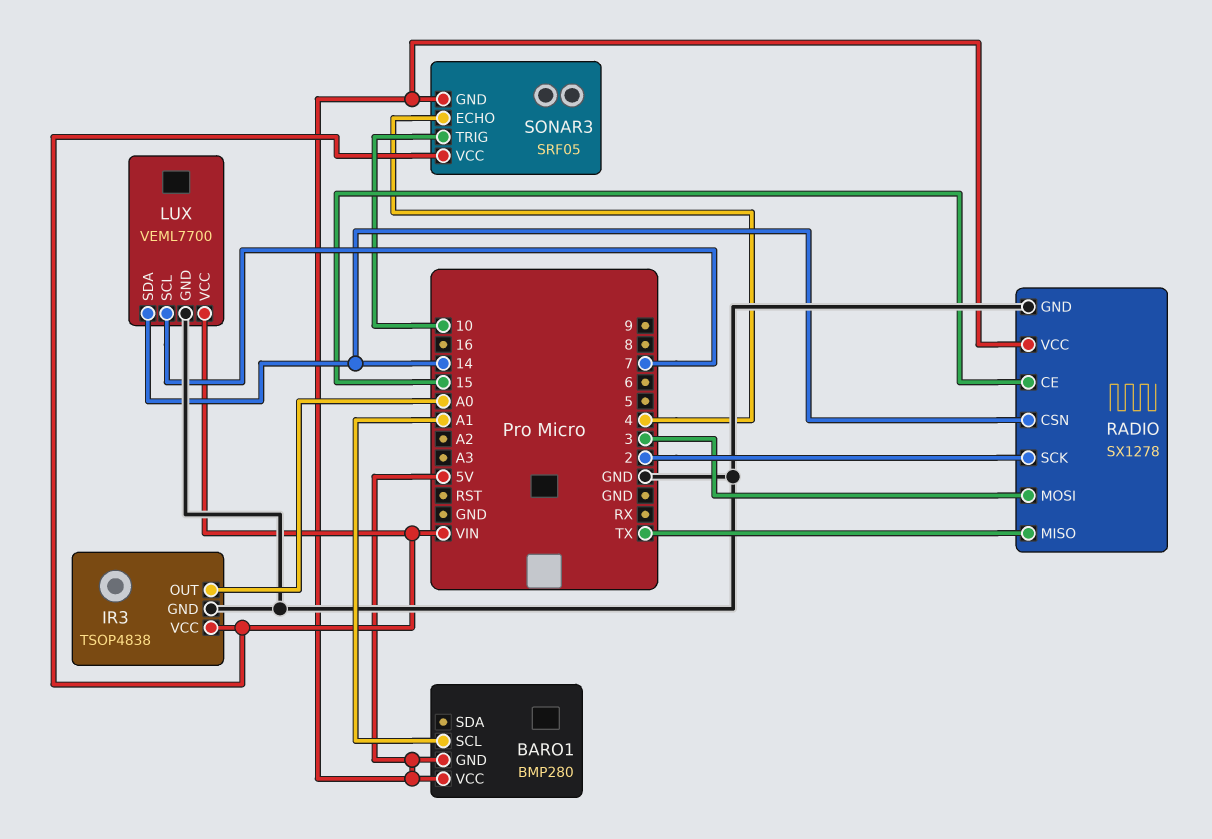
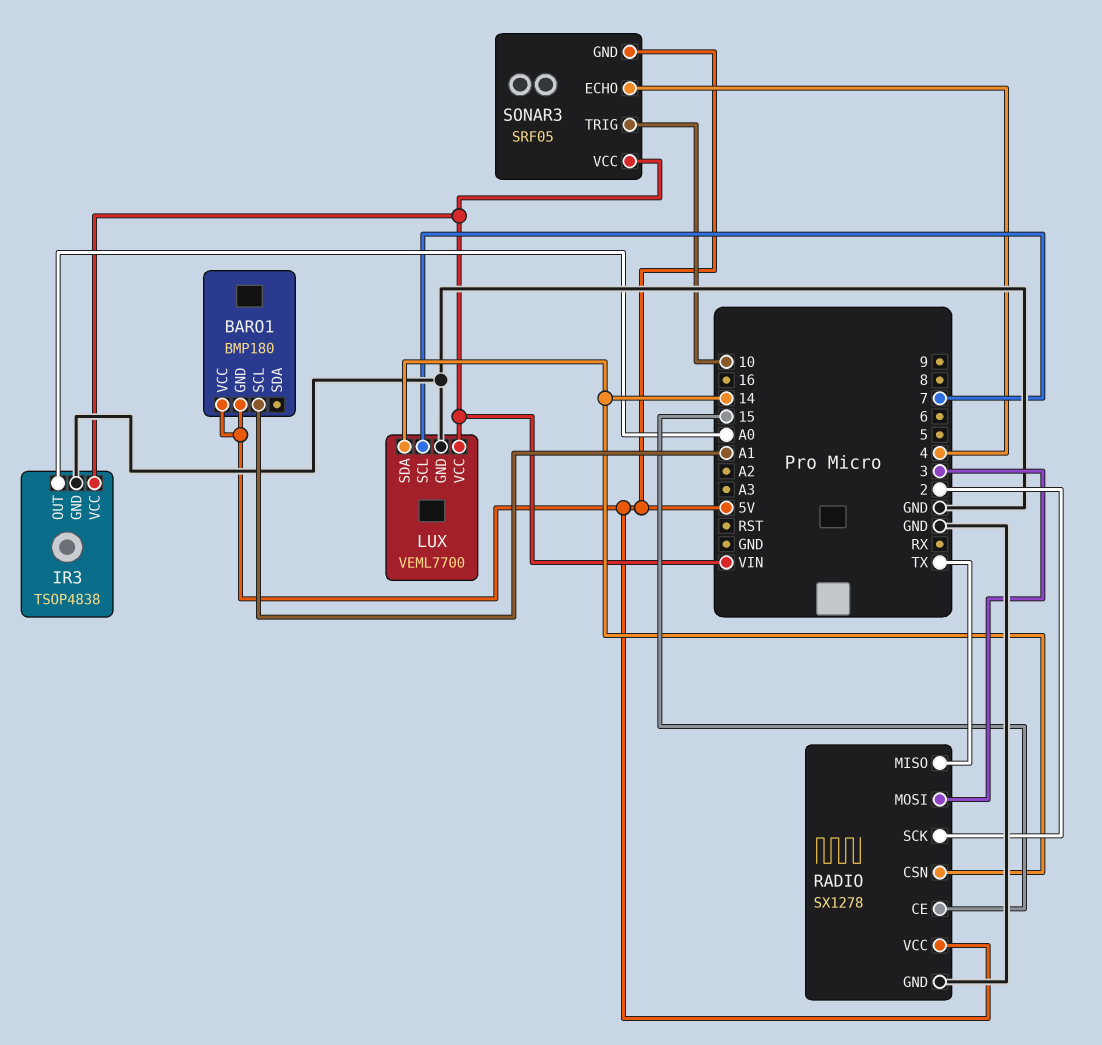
BARO1: BMP280 -> BMP180

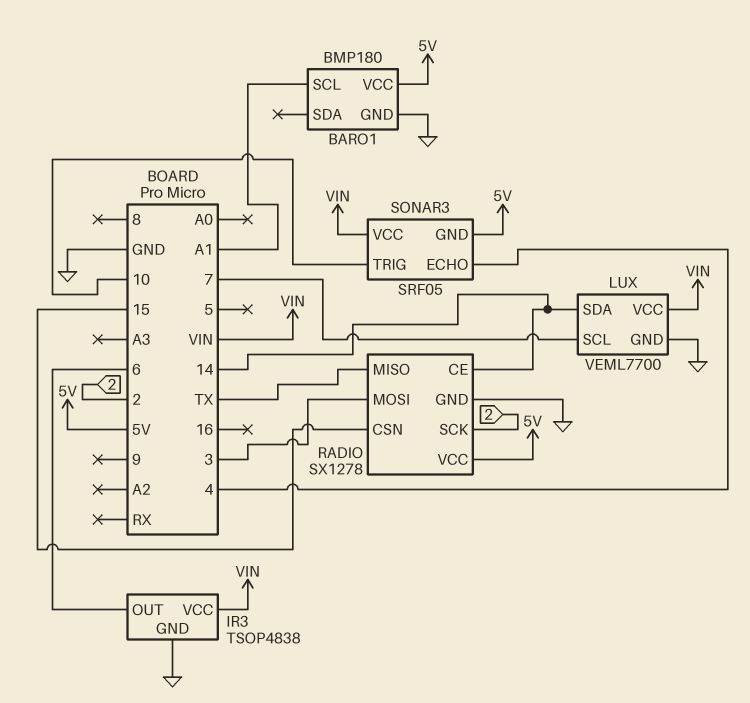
BARO1 pin GND: 5V -> GND
IR3 pin OUT: A0 -> 6
RADIO pin CE: 15 -> 14
RADIO pin CSN: 14 -> 15

